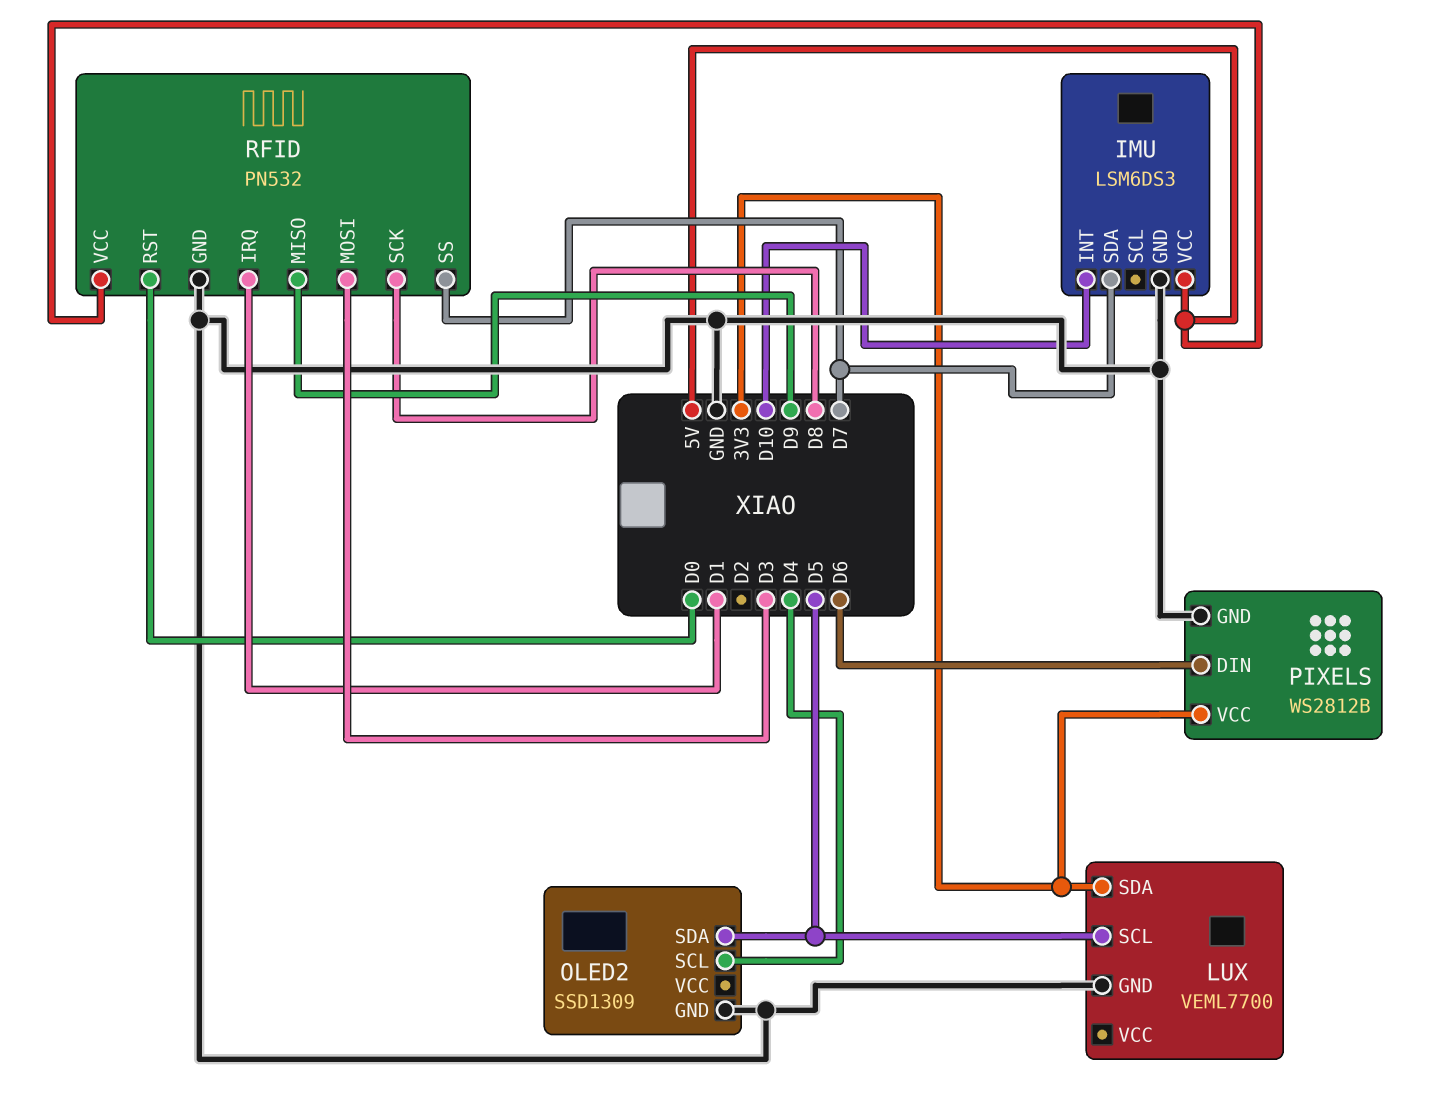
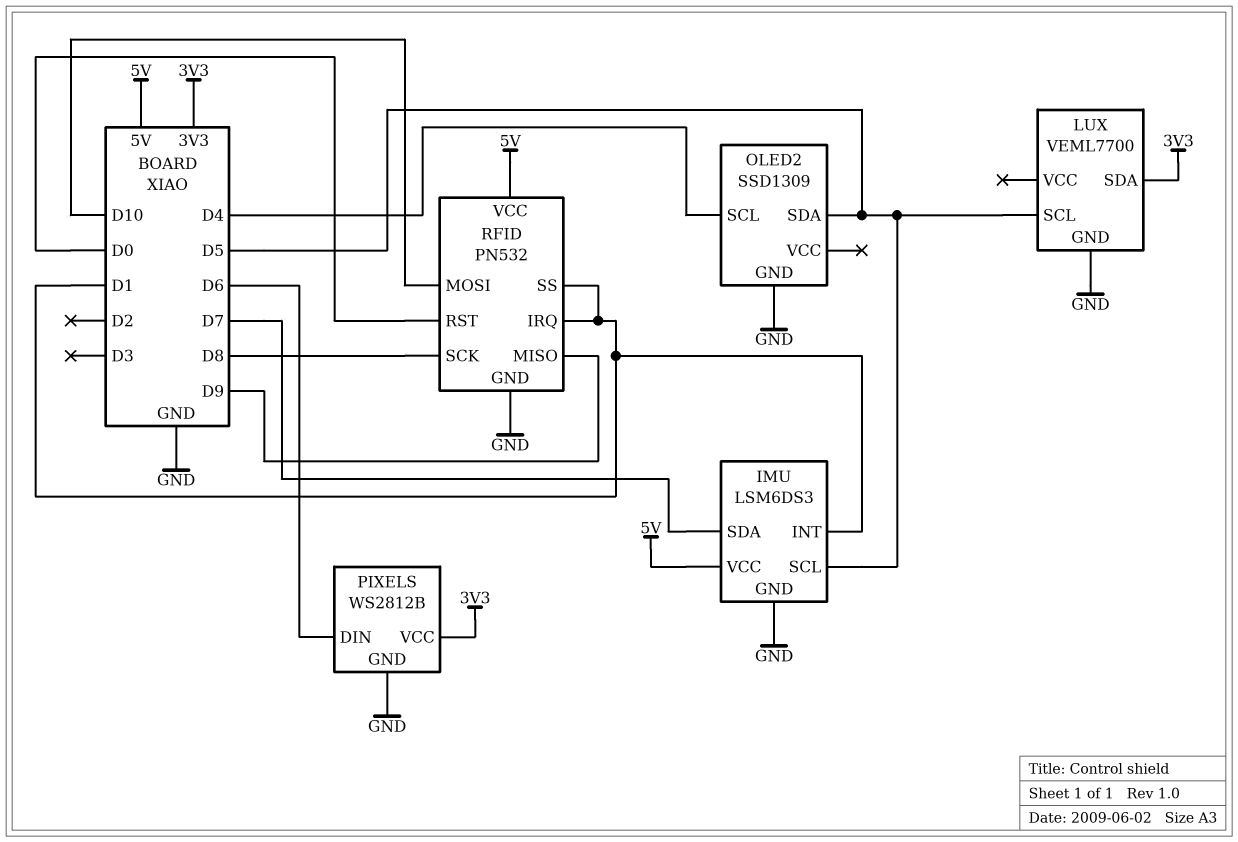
IMU pin INT: D10 -> D1
IMU pin SCL: none -> D5
RFID pin MOSI: D3 -> D10
RFID pin SS: D7 -> D1

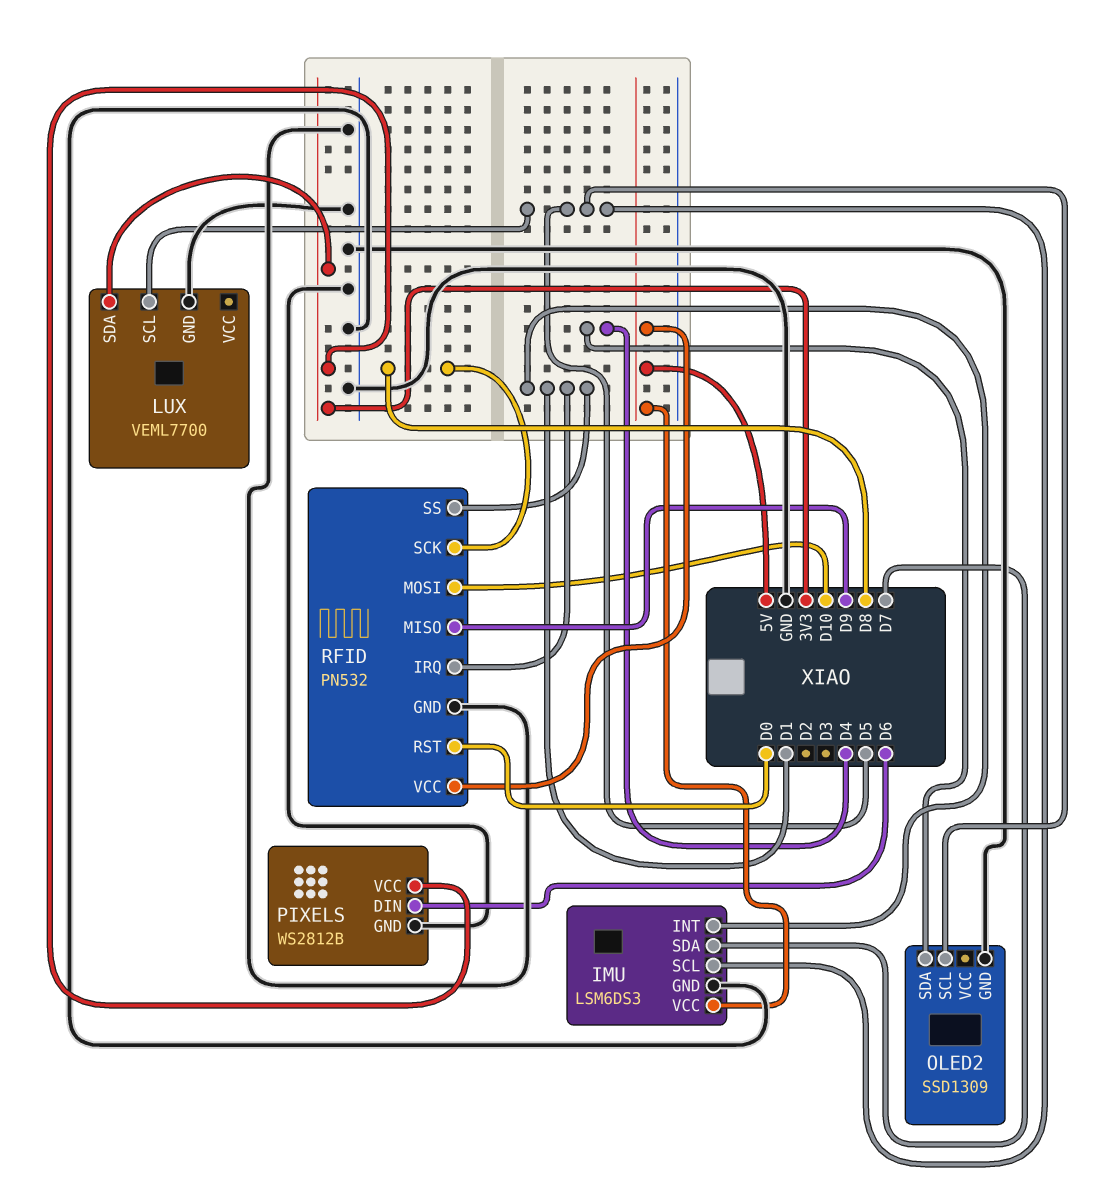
OLED2 pin SCL: D4 -> D5
OLED2 pin SDA: D5 -> D4

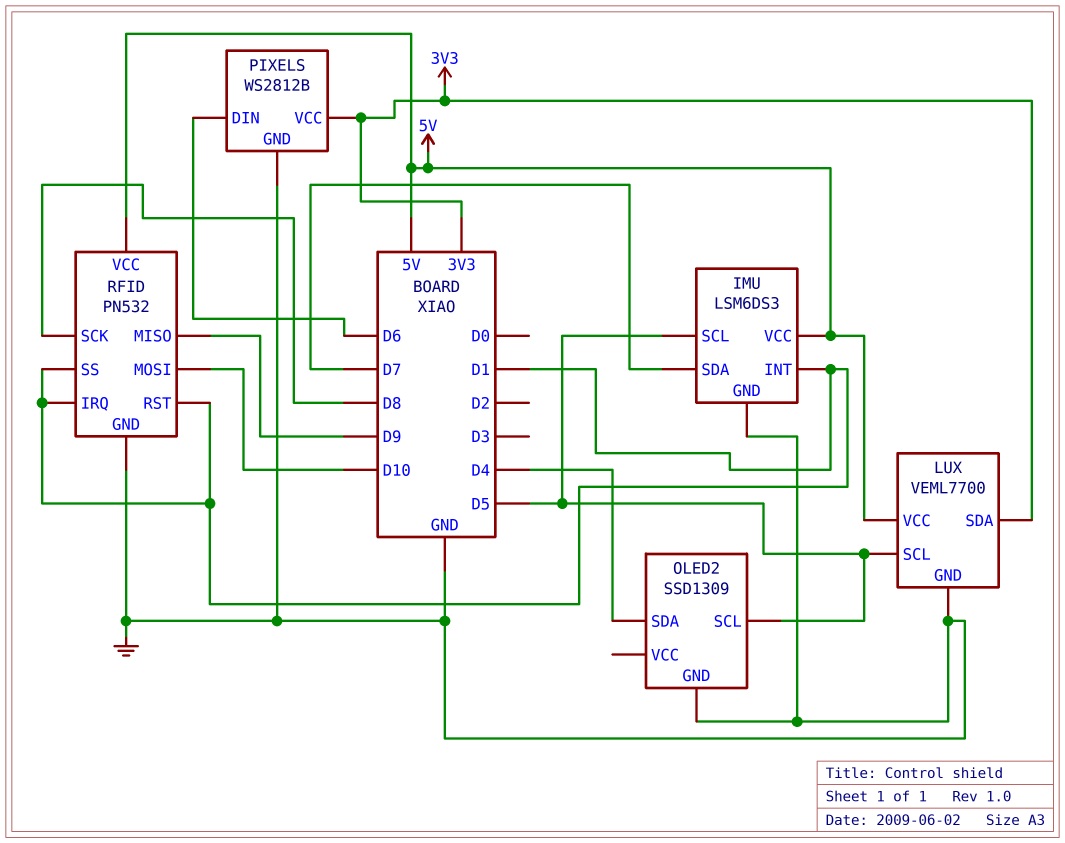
LUX pin VCC: none -> 5V
RFID pin RST: D0 -> D1

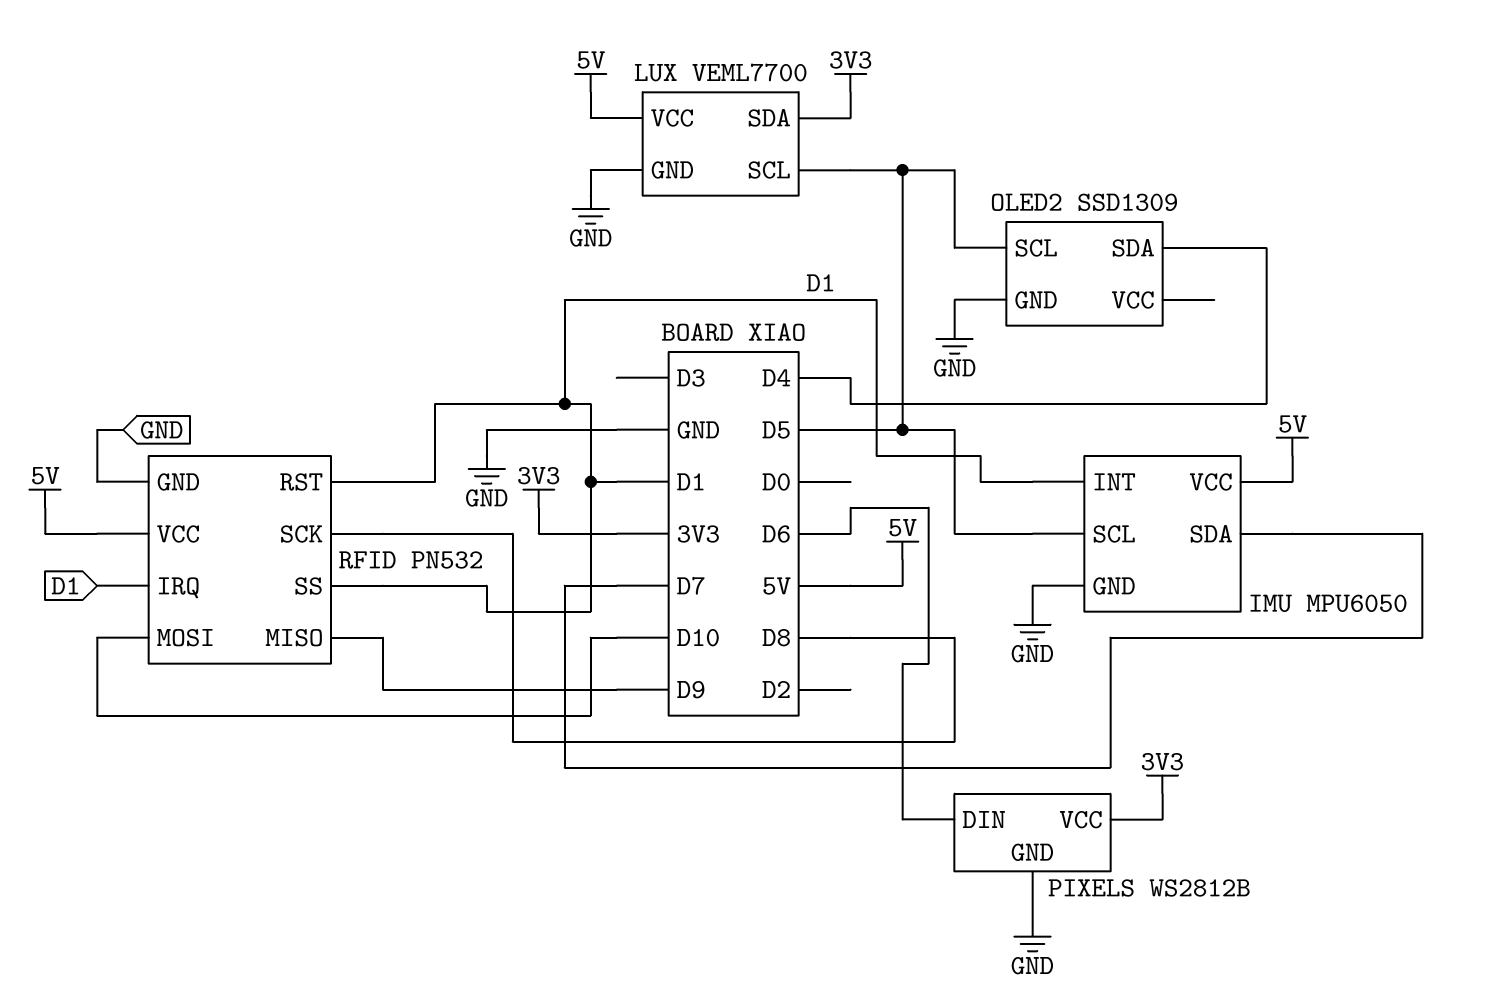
IMU: LSM6DS3 -> MPU6050

